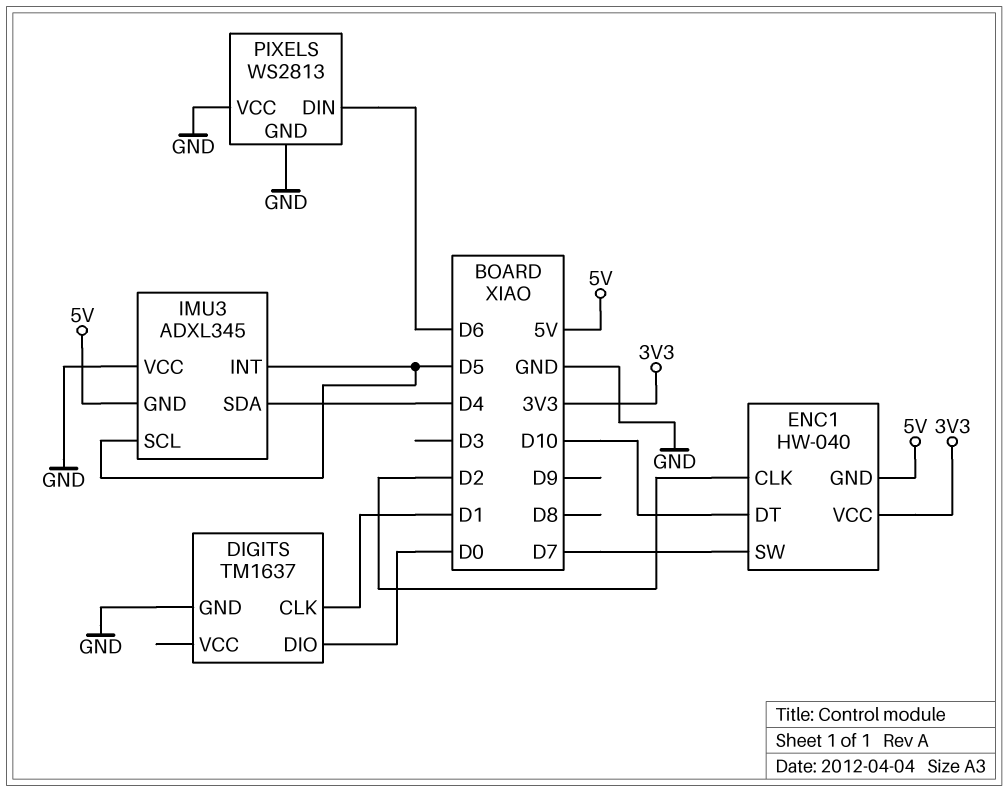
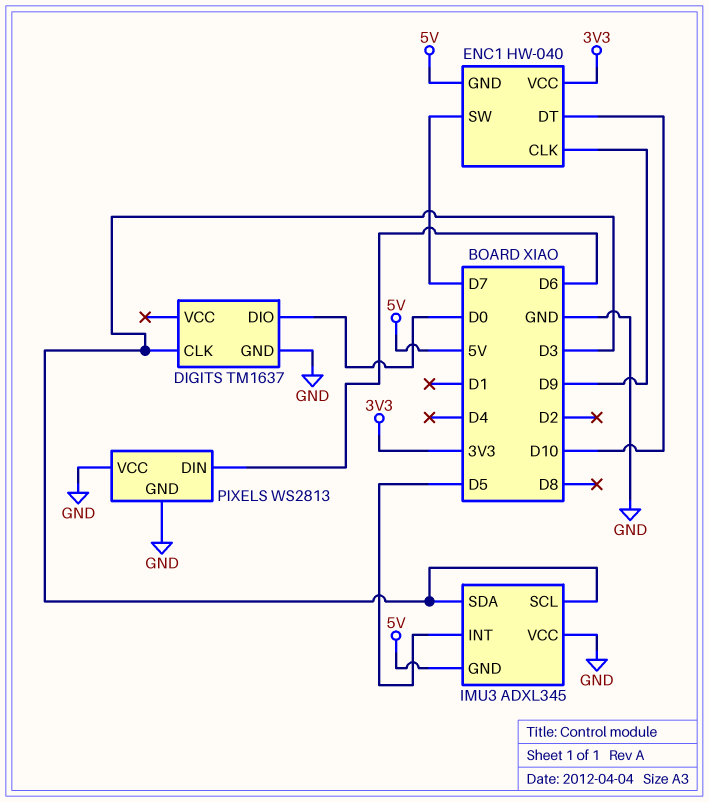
DIGITS pin CLK: D1 -> D3
ENC1 pin CLK: D2 -> D9
IMU3 pin SCL: D5 -> D3
IMU3 pin SDA: D4 -> D3

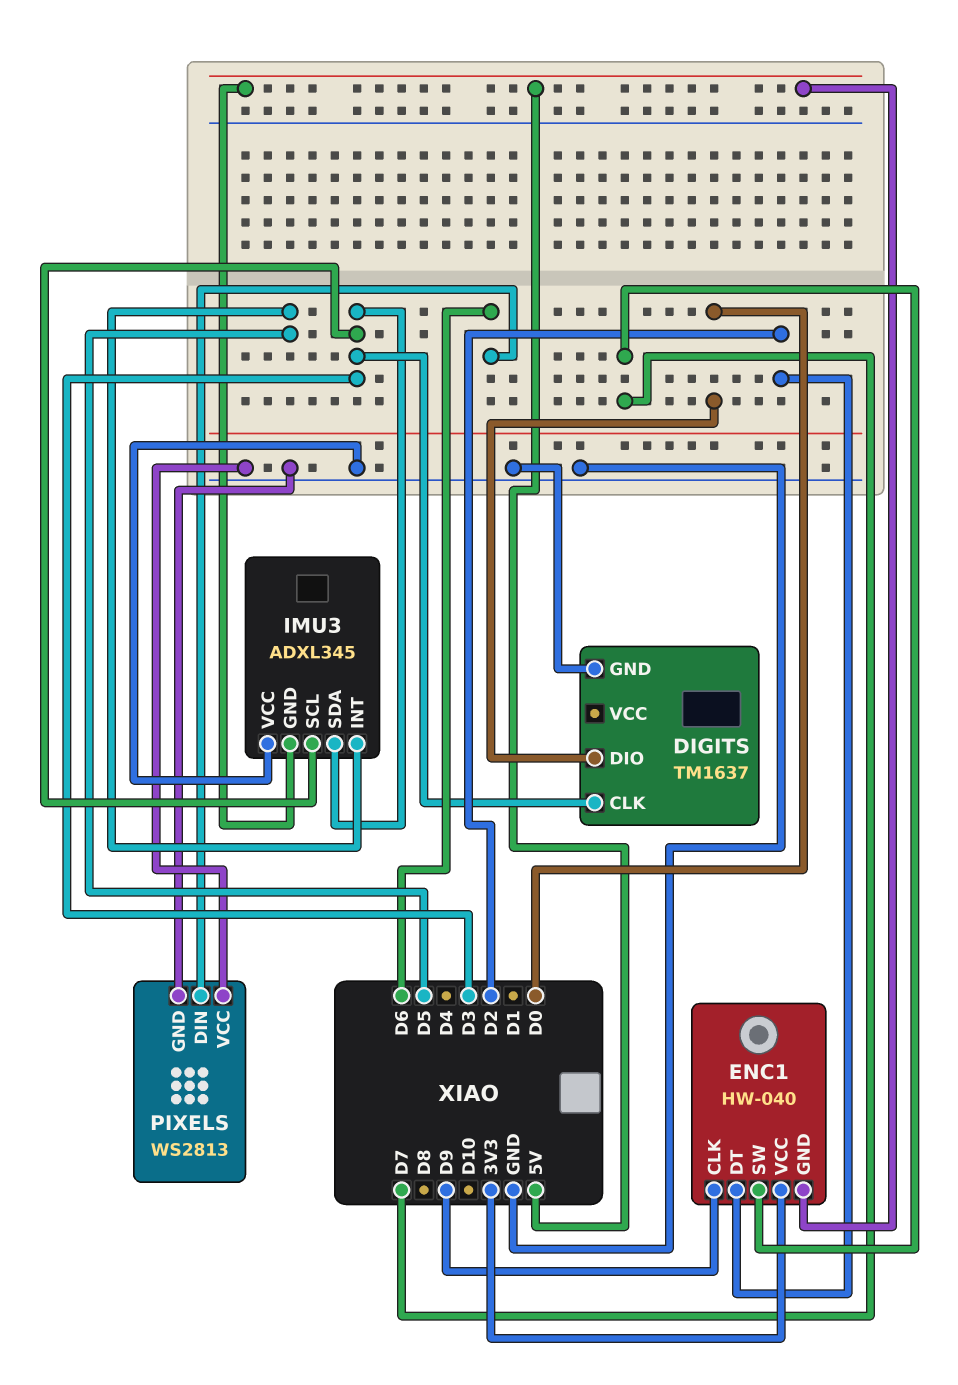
ENC1 pin DT: D10 -> D2

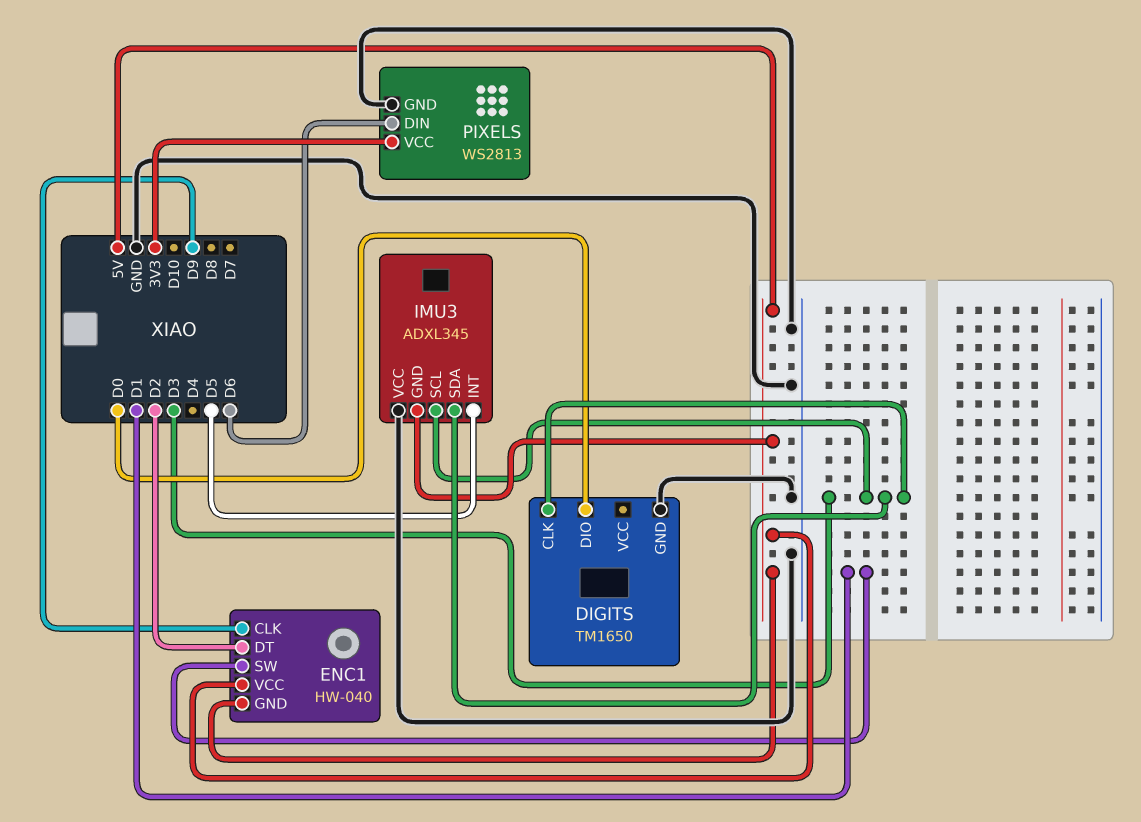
DIGITS: TM1637 -> TM1650
ENC1 pin SW: D7 -> D1
ENC1 pin VCC: 3V3 -> 5V
PIXELS pin VCC: GND -> 3V3

